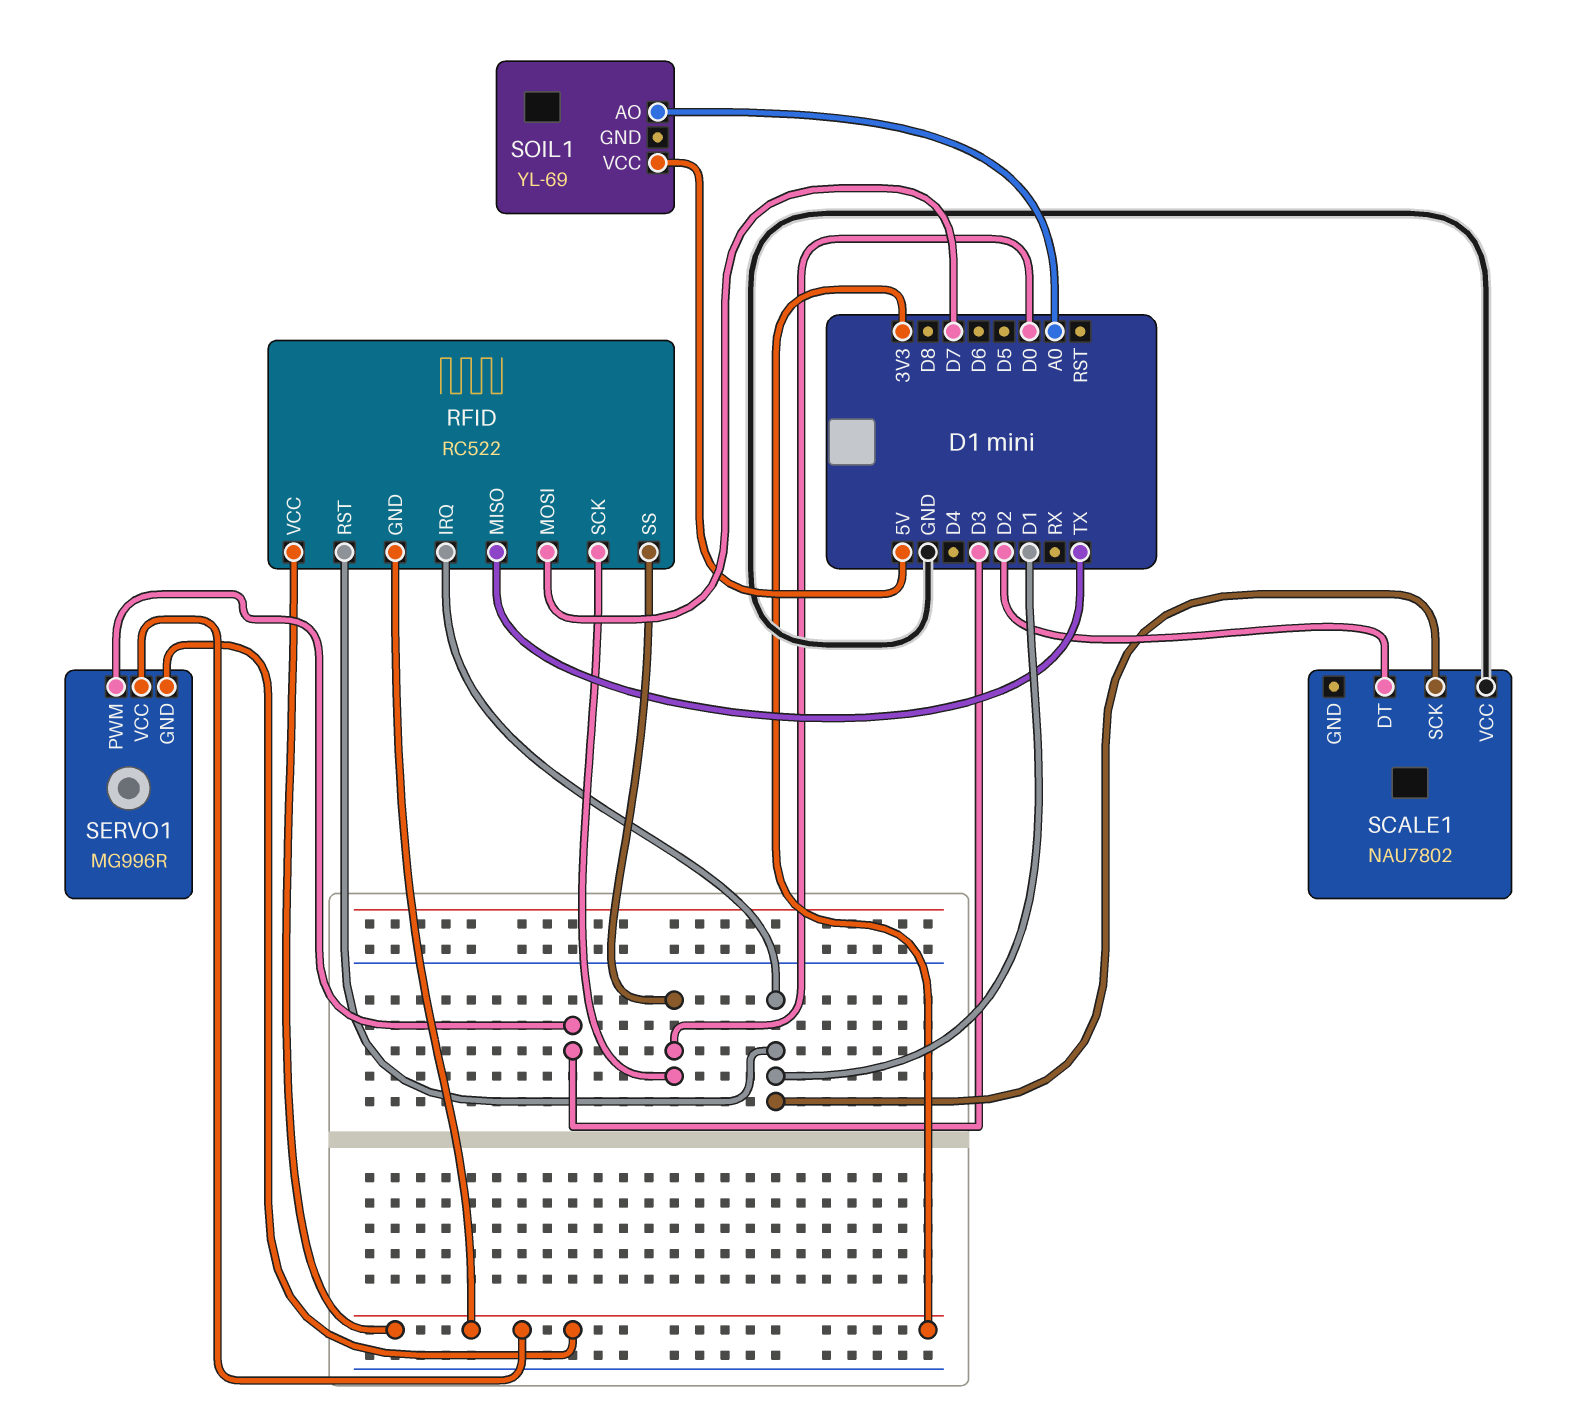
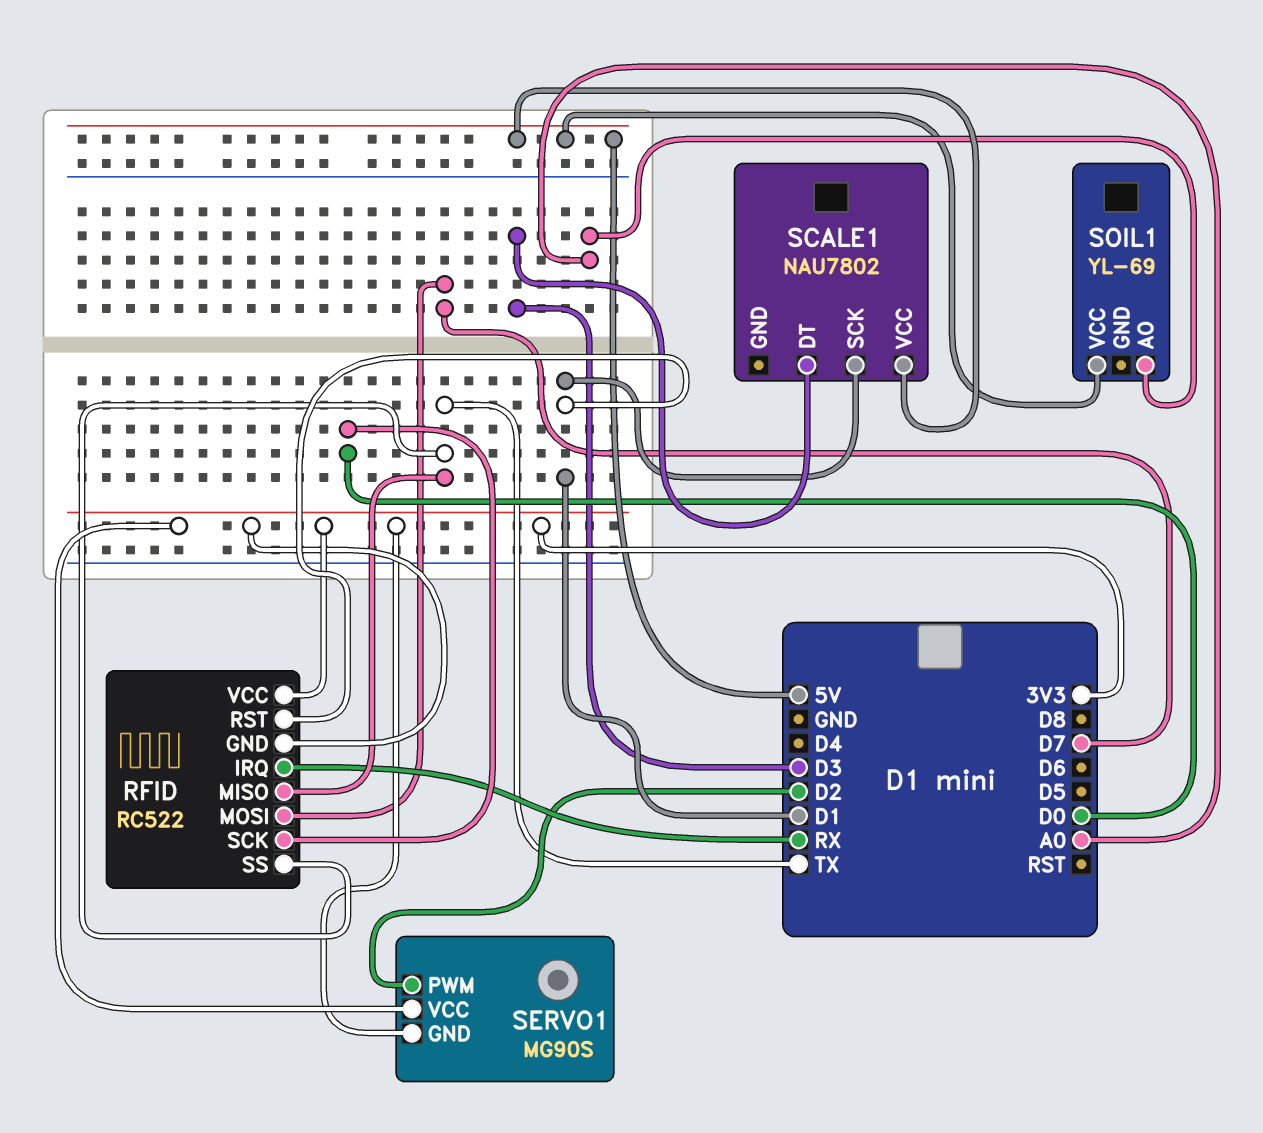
RFID pin IRQ: D1 -> RX
RFID pin SS: D0 -> TX
SCALE1 pin DT: D2 -> D3
SCALE1 pin VCC: GND -> 5V
SERVO1: MG996R -> MG90S
SERVO1 pin PWM: D3 -> D2

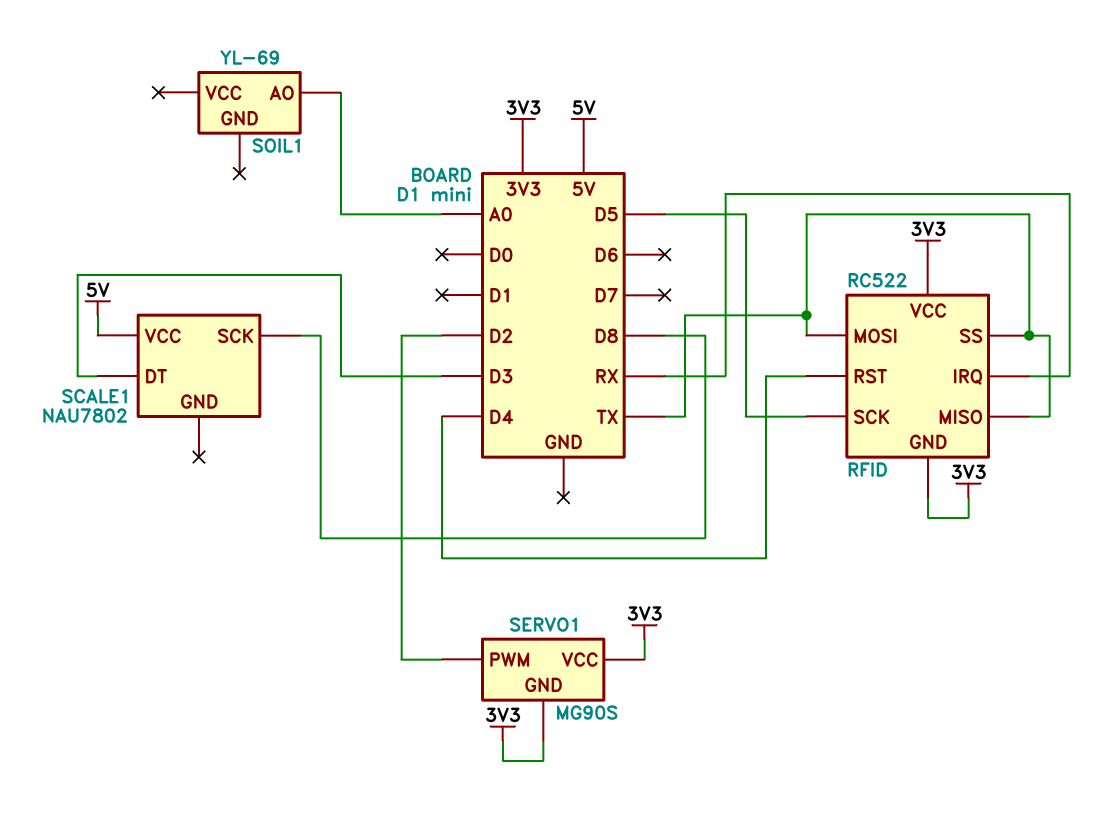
RFID pin MOSI: D7 -> TX
RFID pin RST: D1 -> D4
RFID pin SCK: D0 -> D5
SCALE1 pin SCK: D1 -> D8
SOIL1 pin VCC: 5V -> none

